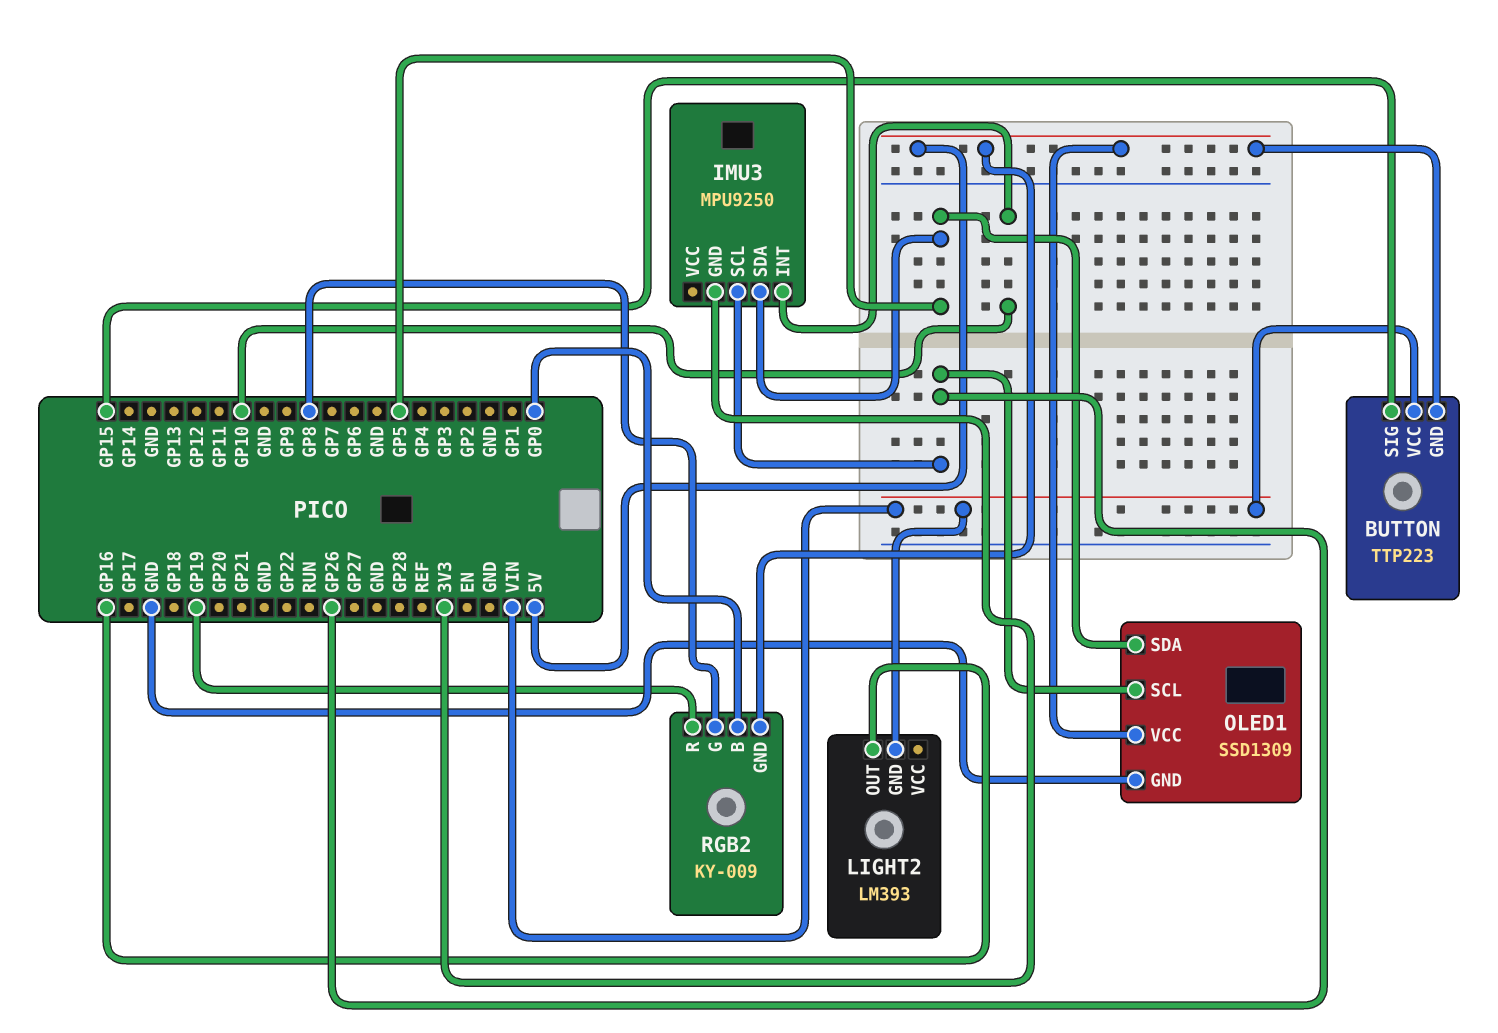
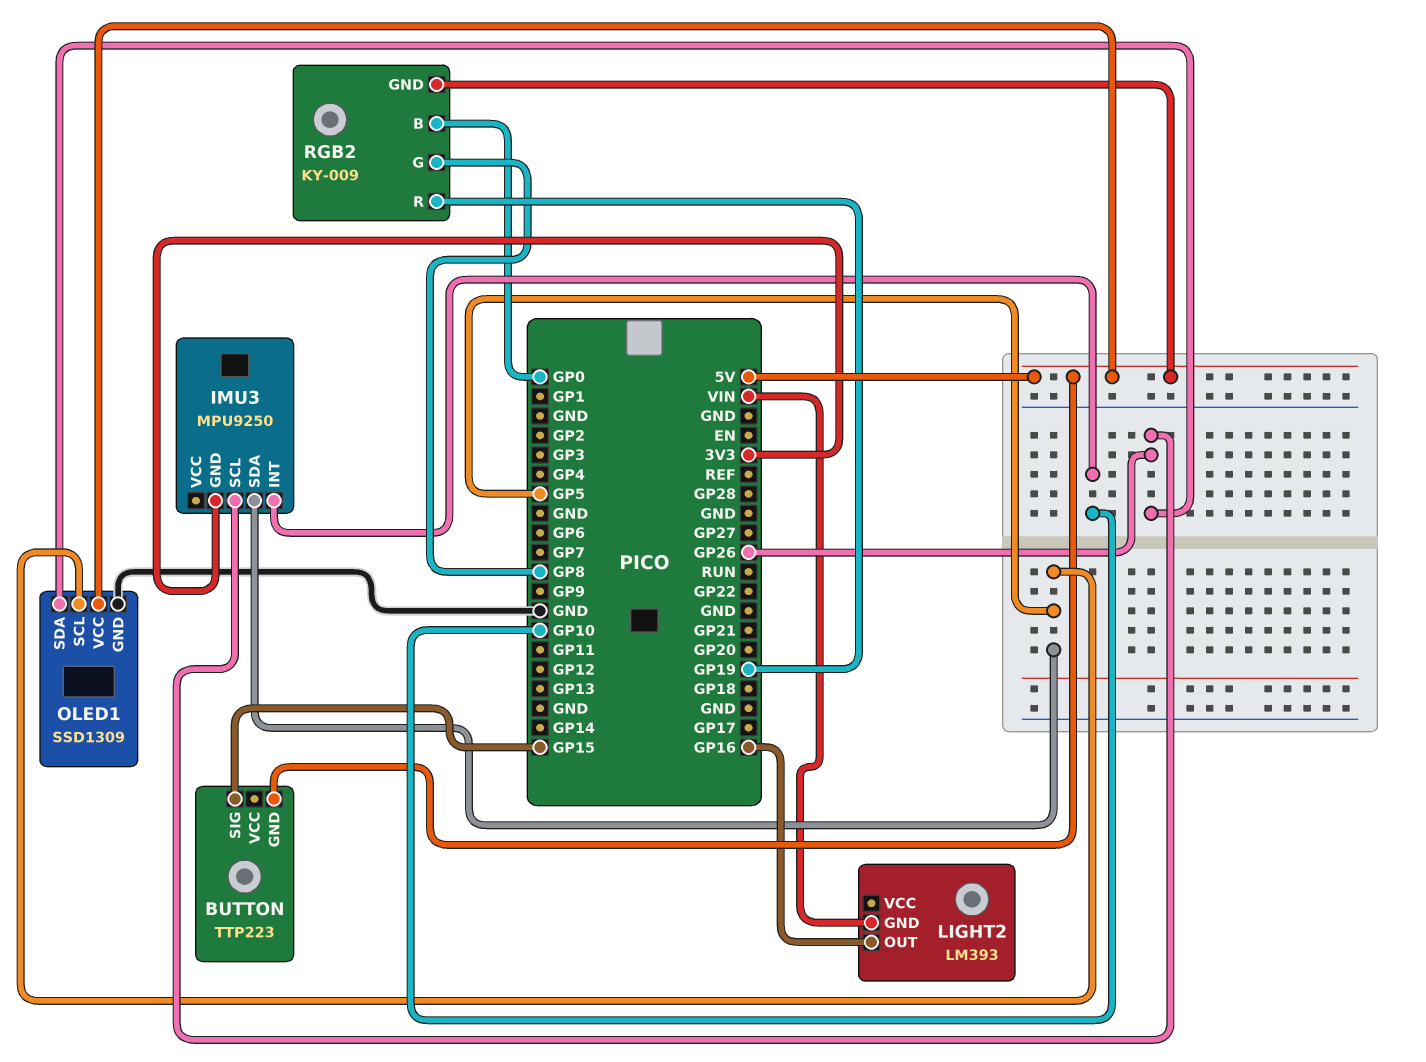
BUTTON pin VCC: VIN -> none
OLED1 pin SCL: GP26 -> GP5
OLED1 pin SDA: GP5 -> GP26

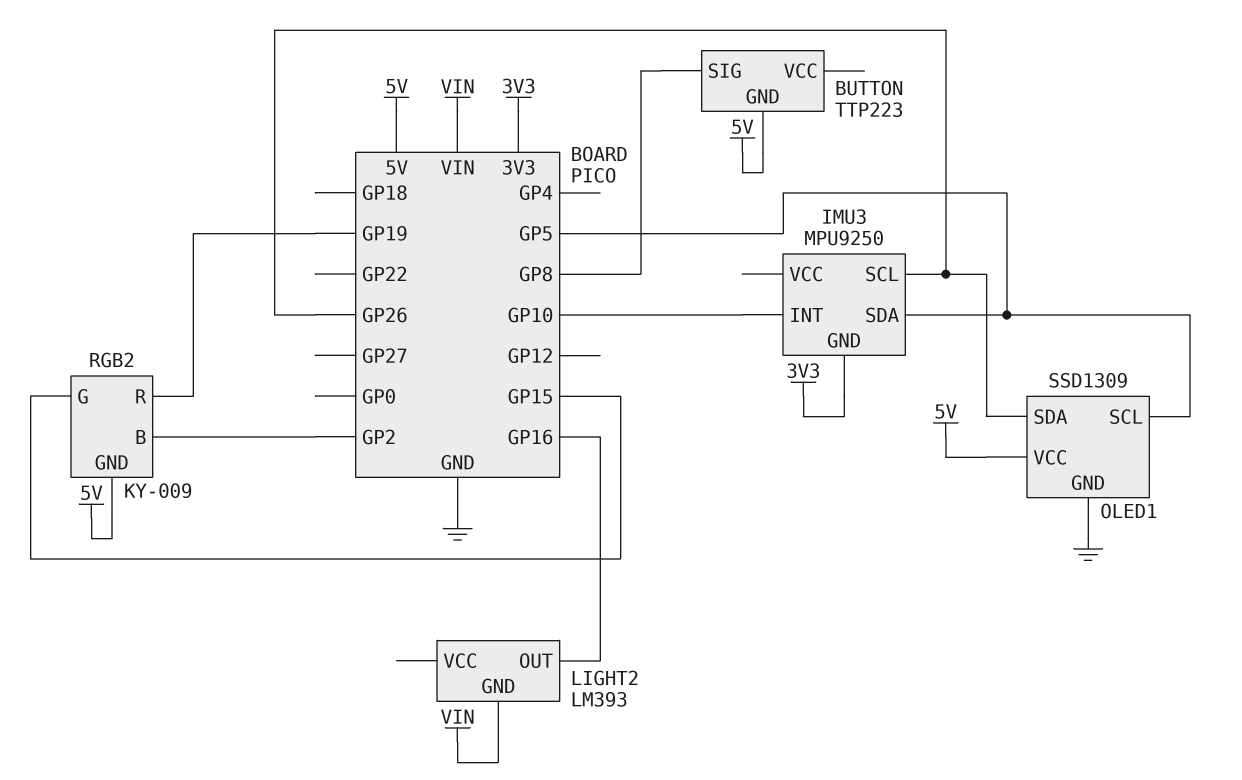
BUTTON pin SIG: GP15 -> GP8
RGB2 pin B: GP0 -> GP2
RGB2 pin G: GP8 -> GP15

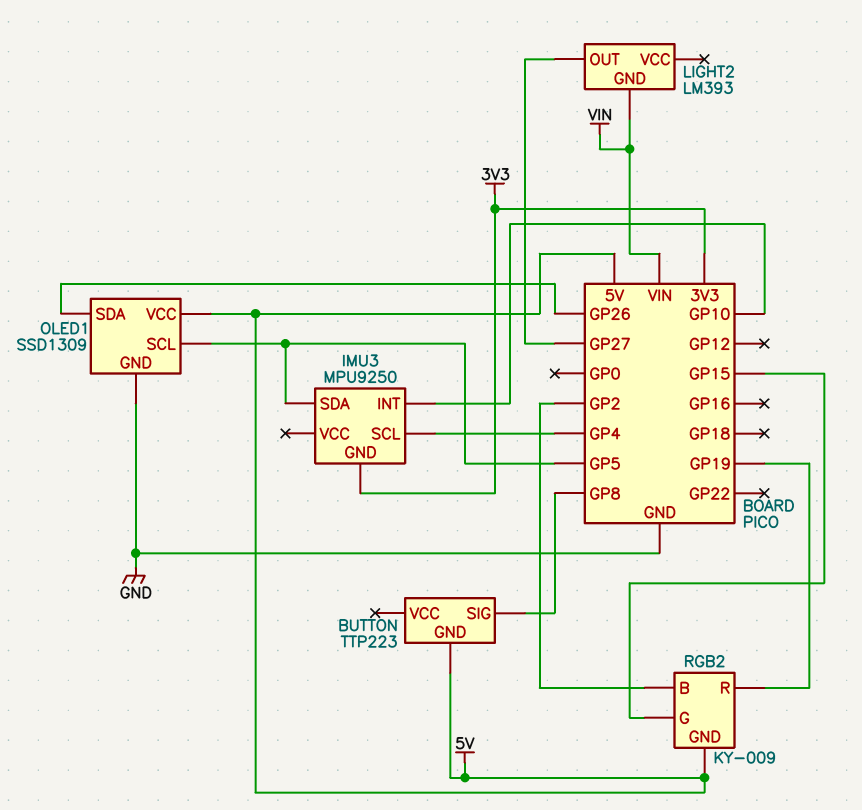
IMU3 pin SCL: GP26 -> GP4
LIGHT2 pin OUT: GP16 -> GP27

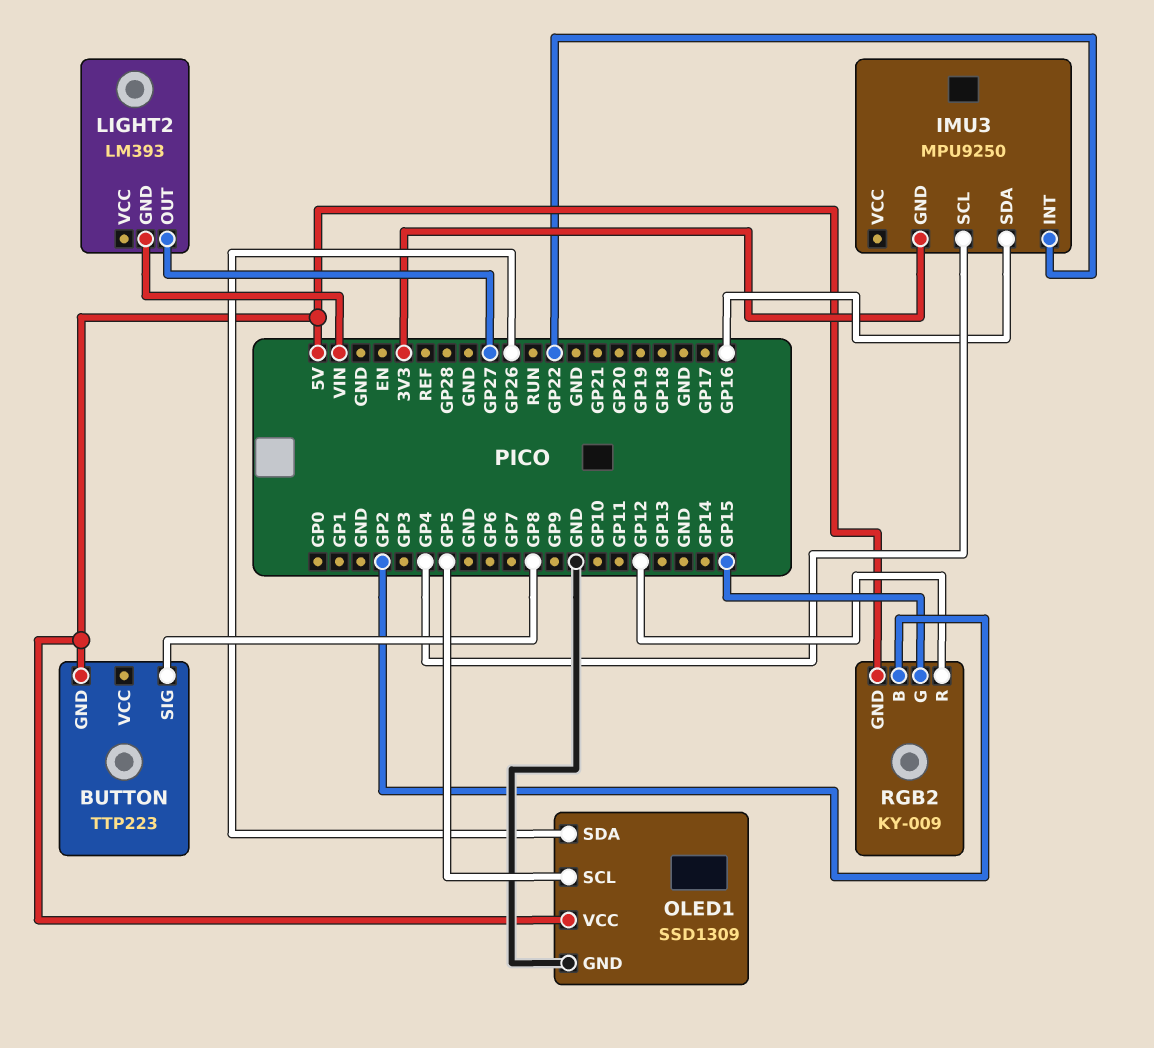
IMU3 pin INT: GP10 -> GP22
IMU3 pin SDA: GP5 -> GP16
RGB2 pin R: GP19 -> GP12

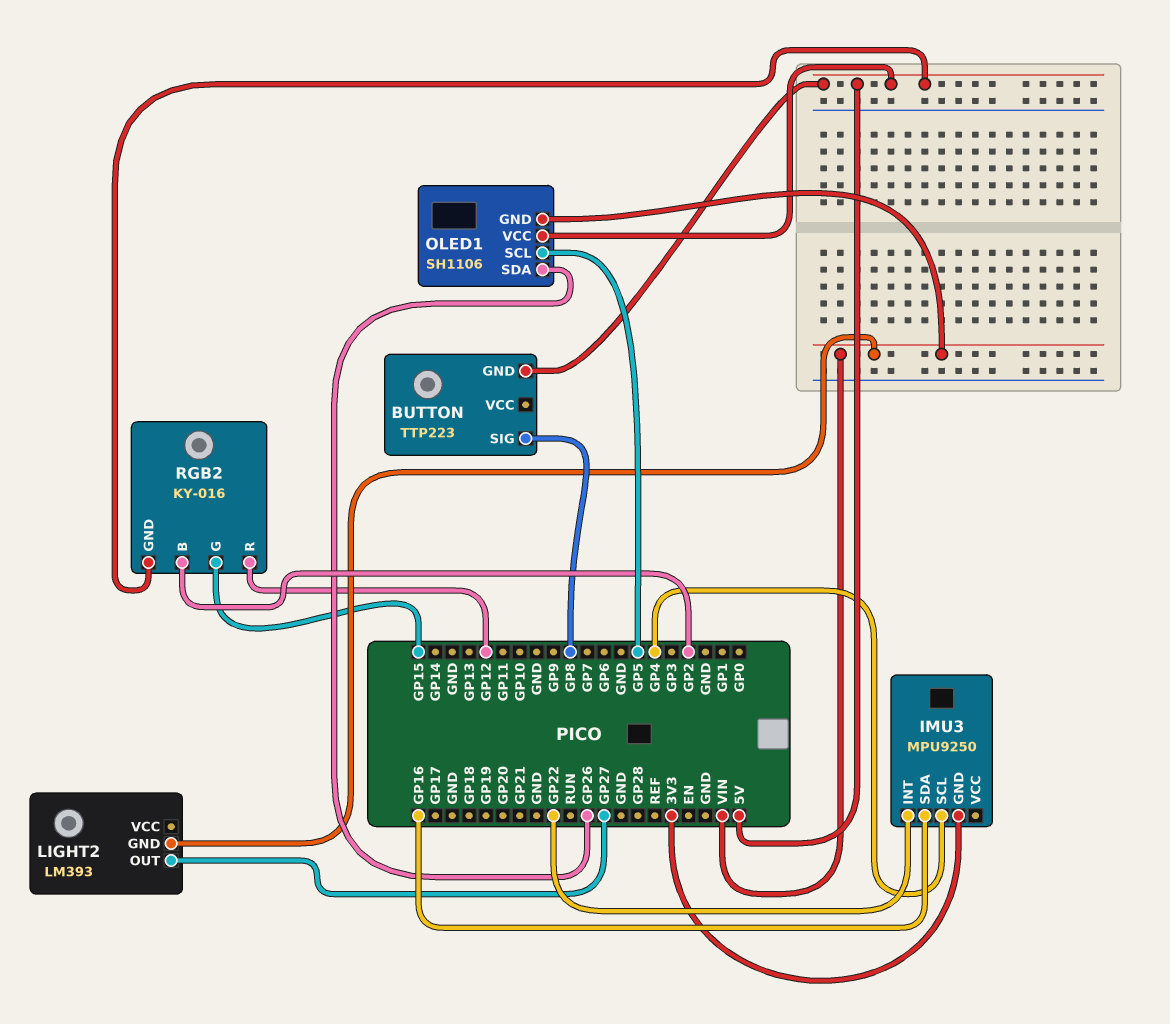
OLED1: SSD1309 -> SH1106
OLED1 pin GND: GND -> VIN
RGB2: KY-009 -> KY-016

